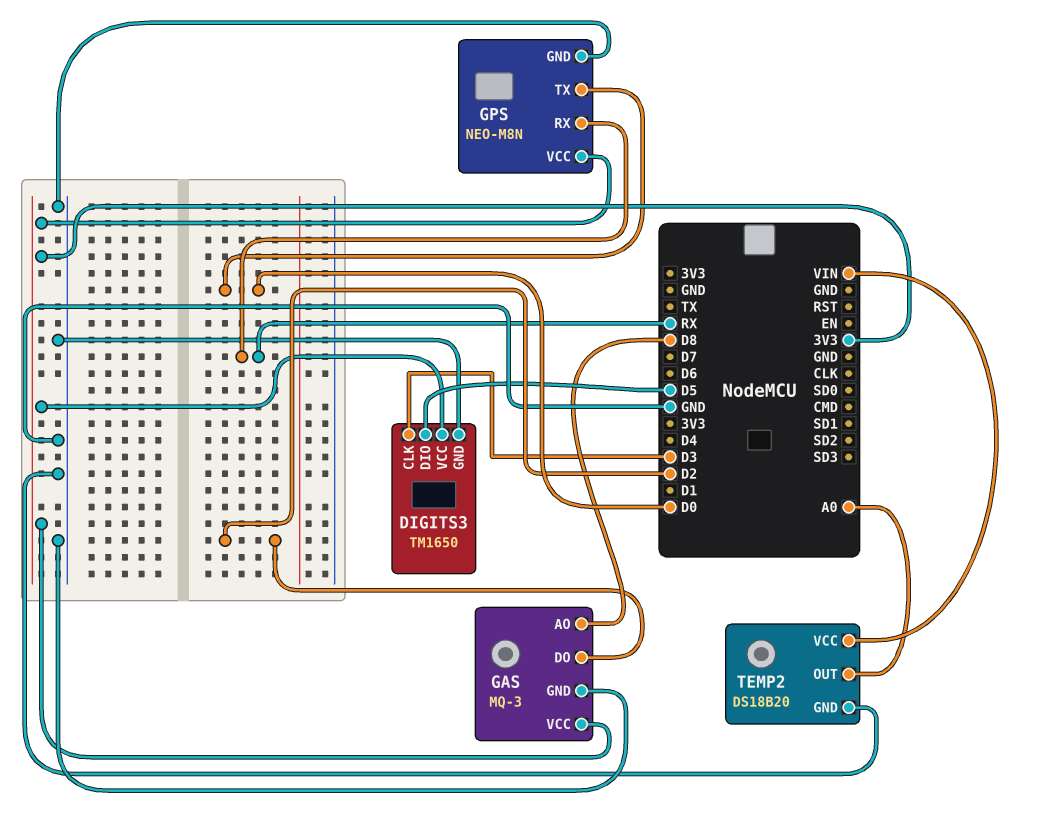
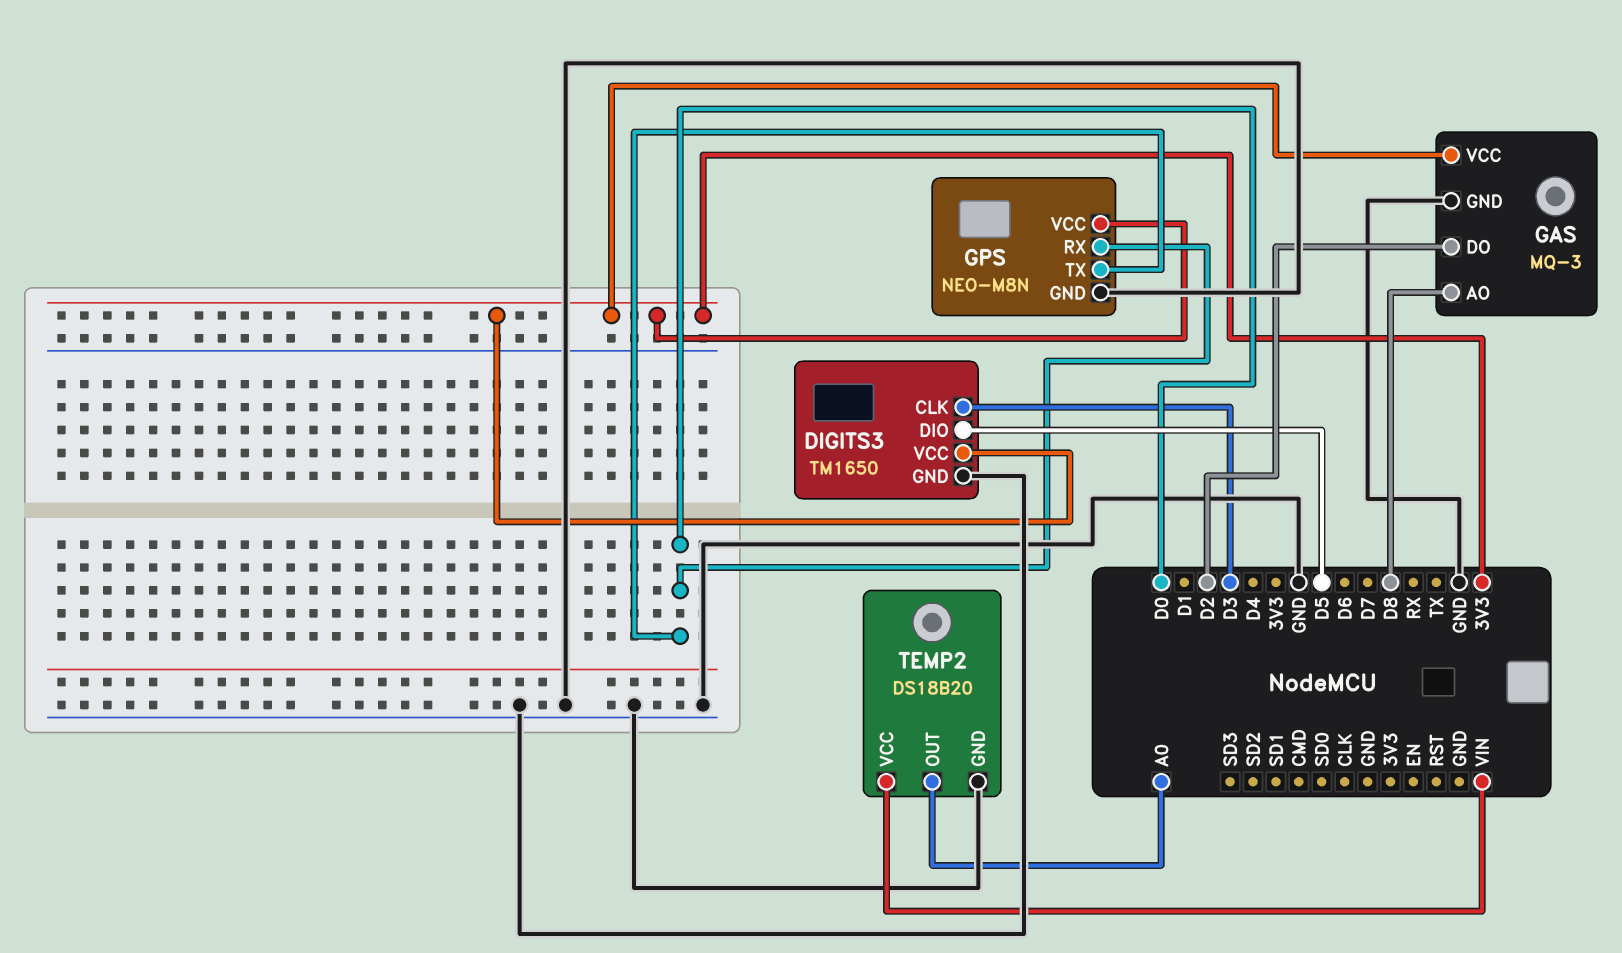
GPS pin RX: RX -> D0

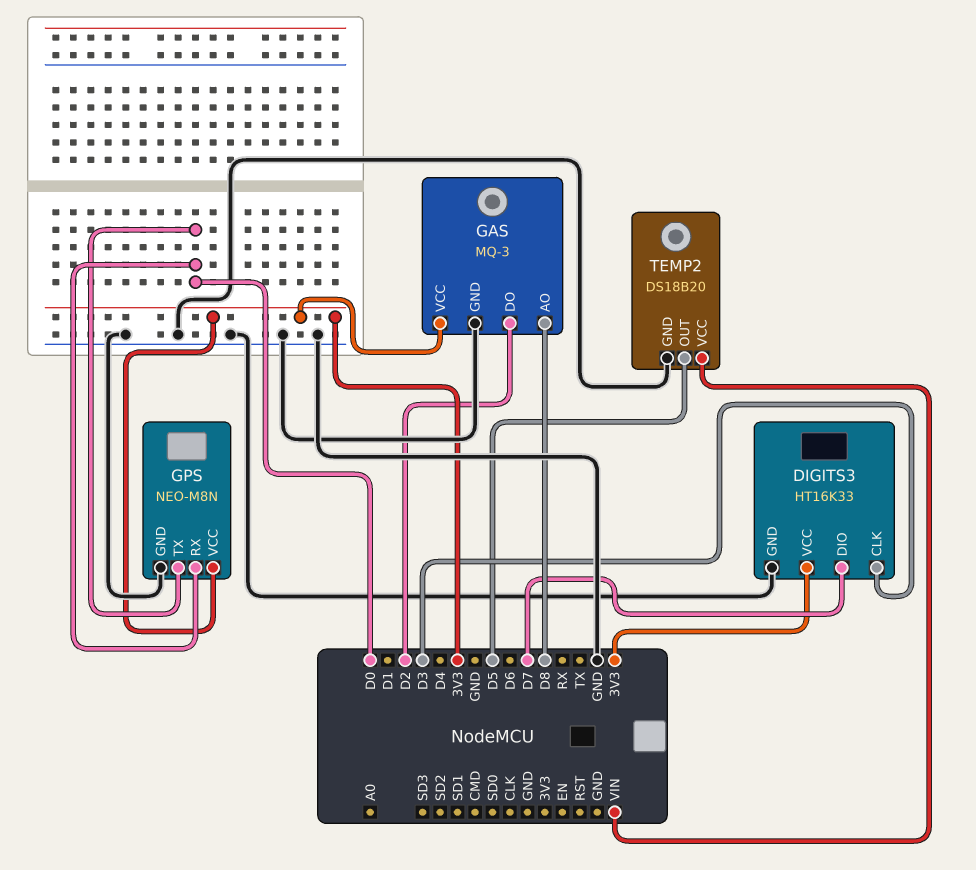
DIGITS3: TM1650 -> HT16K33
DIGITS3 pin DIO: D5 -> D7
TEMP2 pin OUT: A0 -> D5

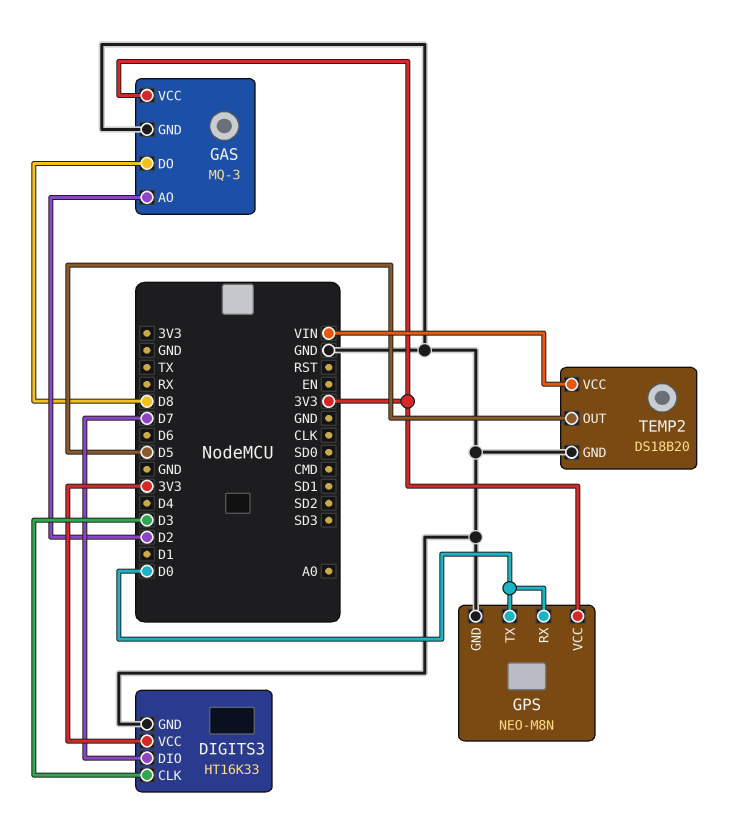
GAS pin AO: D8 -> D2
GAS pin DO: D2 -> D8

